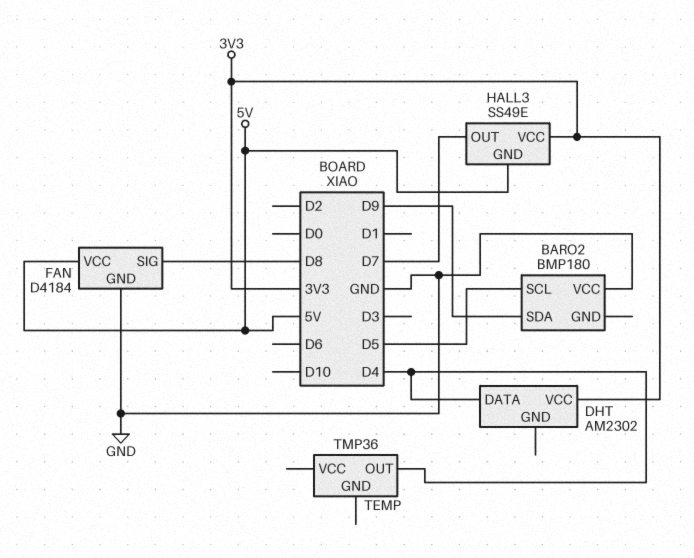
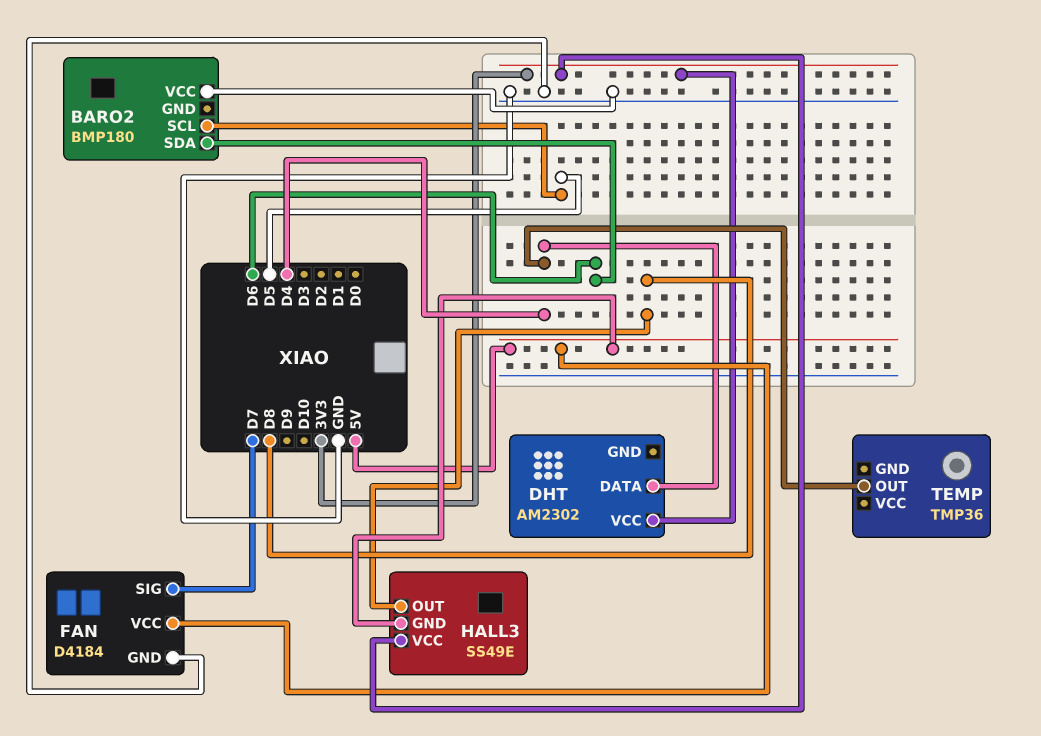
BARO2 pin SDA: D9 -> D6
FAN pin SIG: D8 -> D7
HALL3 pin OUT: D7 -> D8

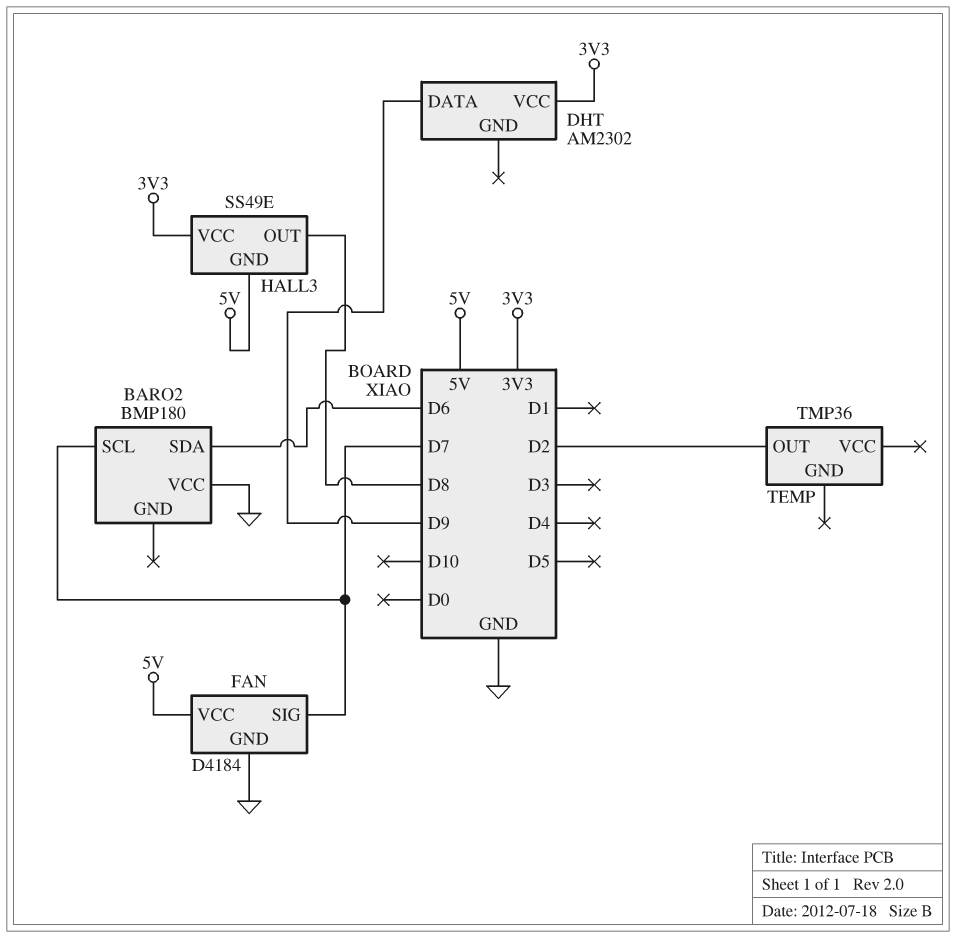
BARO2 pin SCL: D5 -> D7
DHT pin DATA: D4 -> D9
TEMP pin OUT: D4 -> D2

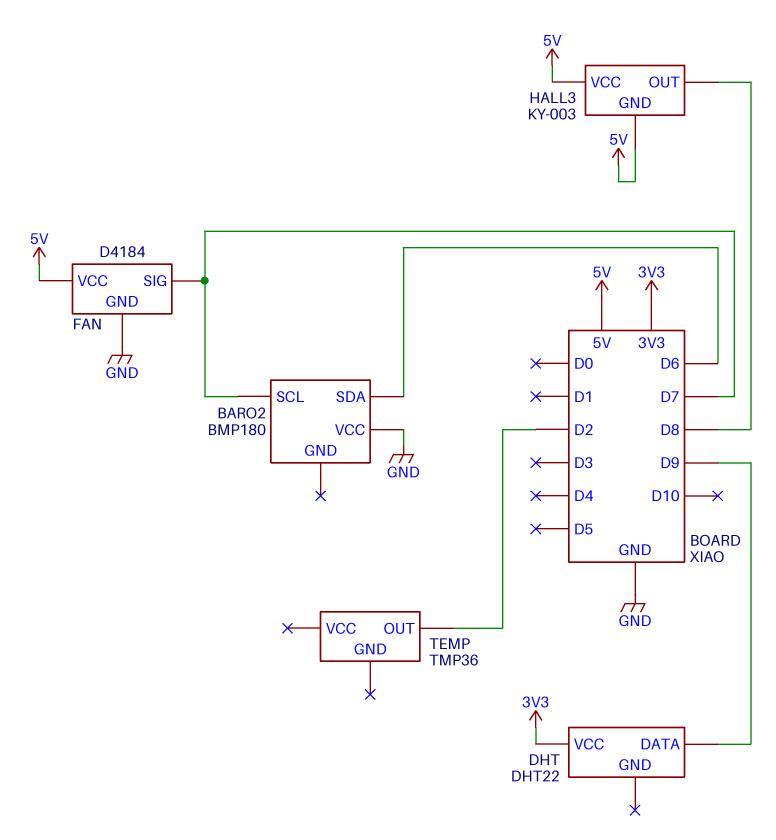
DHT: AM2302 -> DHT22
HALL3: SS49E -> KY-003
HALL3 pin VCC: 3V3 -> 5V

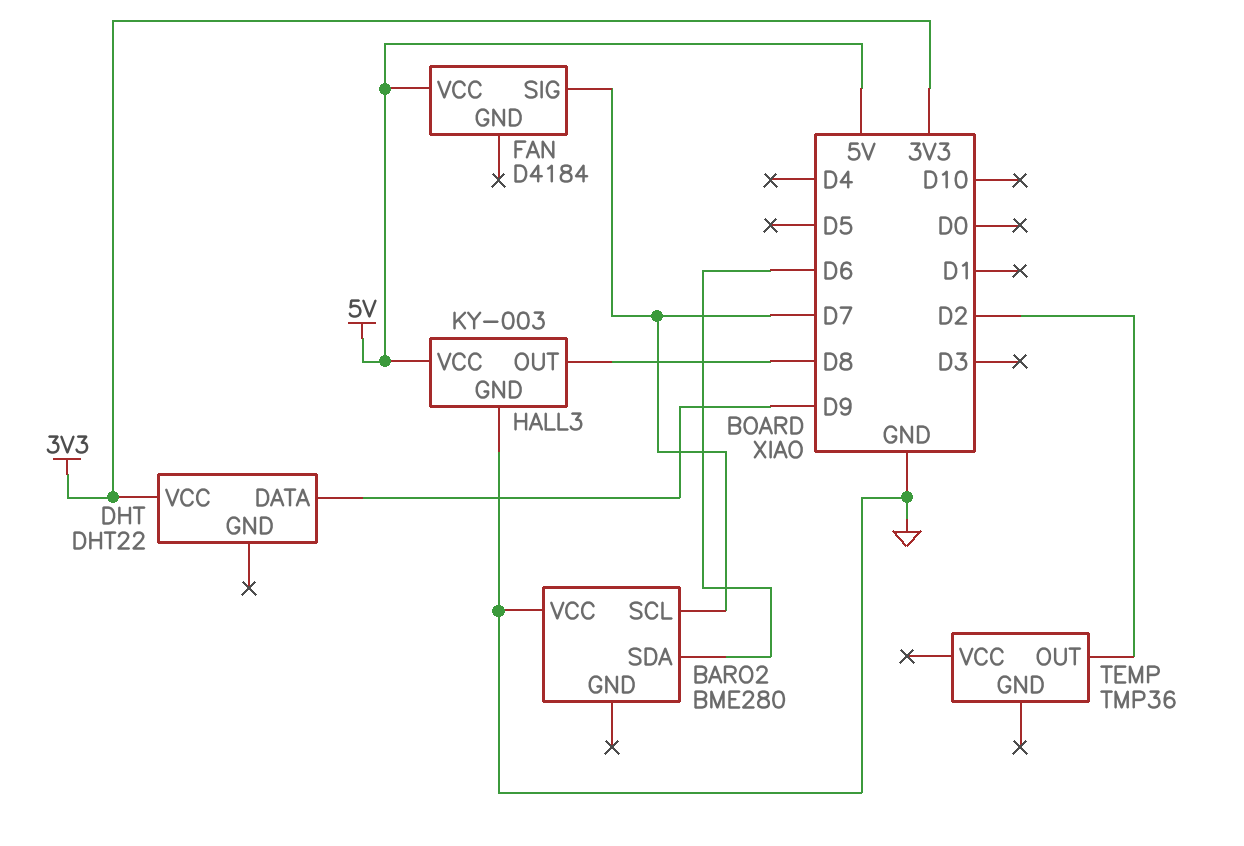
BARO2: BMP180 -> BME280
FAN pin GND: GND -> none
HALL3 pin GND: 5V -> GND

